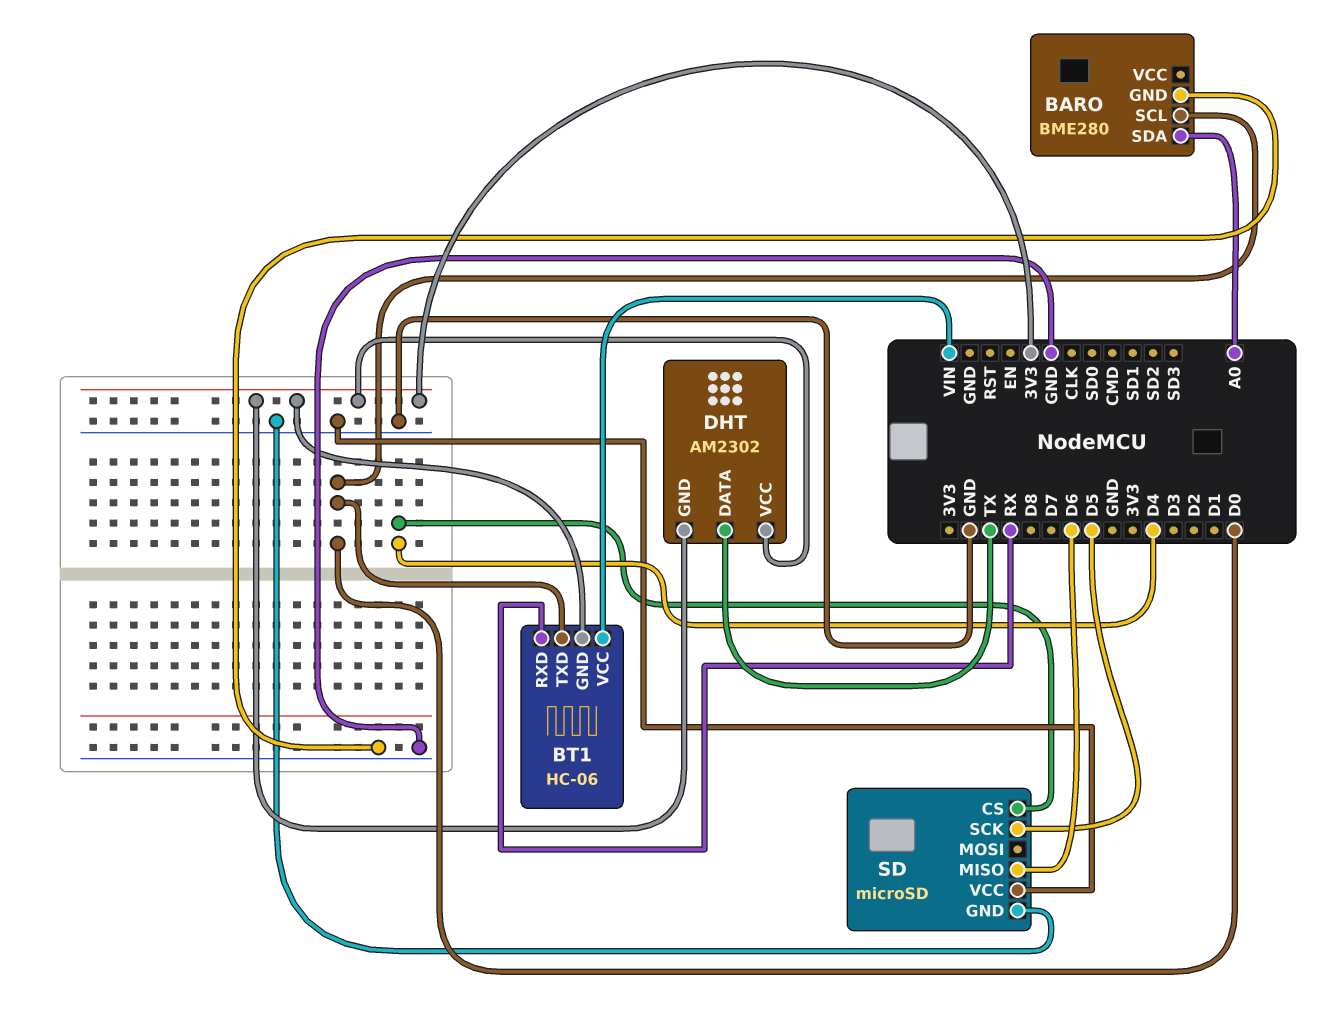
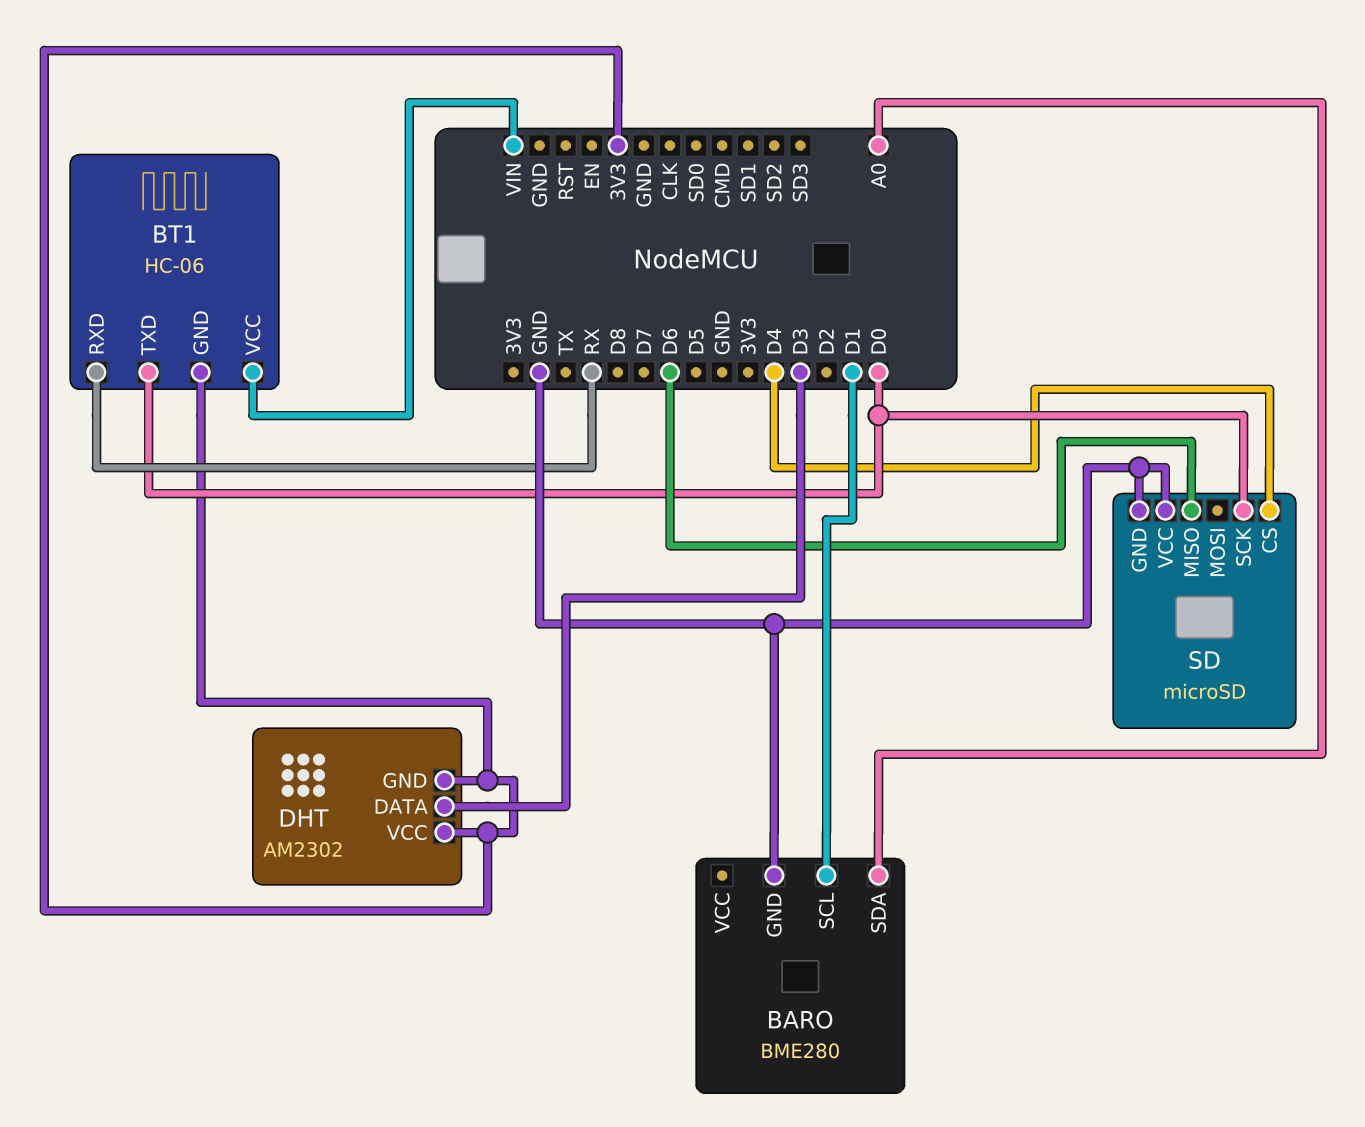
BARO pin SCL: D0 -> D1
DHT pin DATA: TX -> D3
SD pin SCK: D5 -> D0

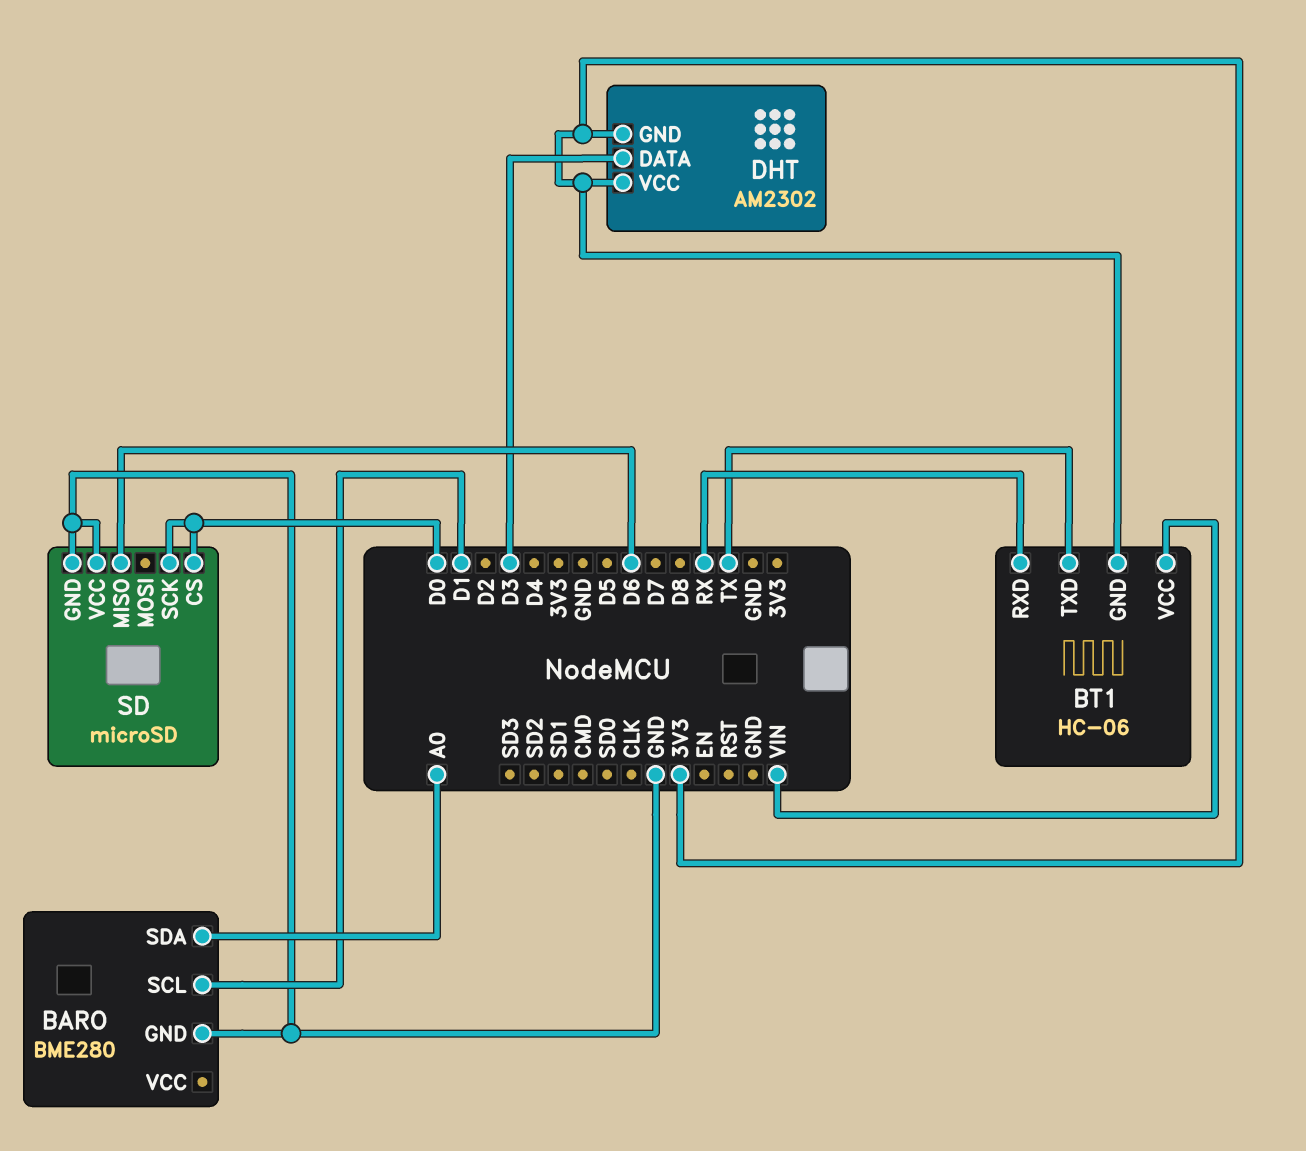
BT1 pin TXD: D0 -> TX
SD pin CS: D4 -> D0

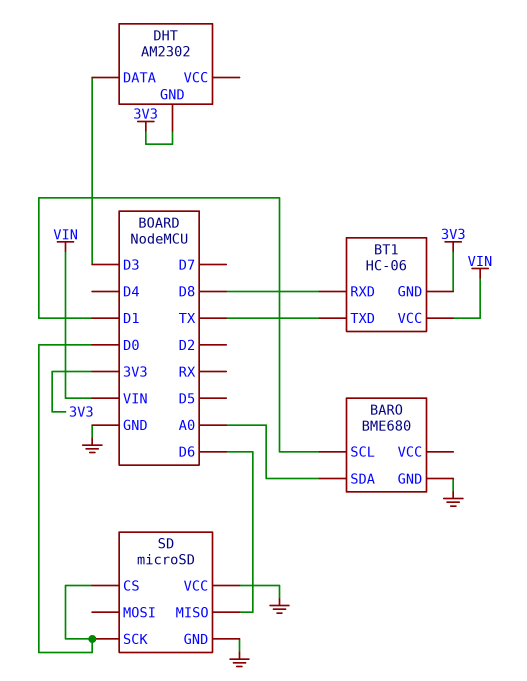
BARO: BME280 -> BME680
BT1 pin RXD: RX -> D8
DHT pin VCC: 3V3 -> none

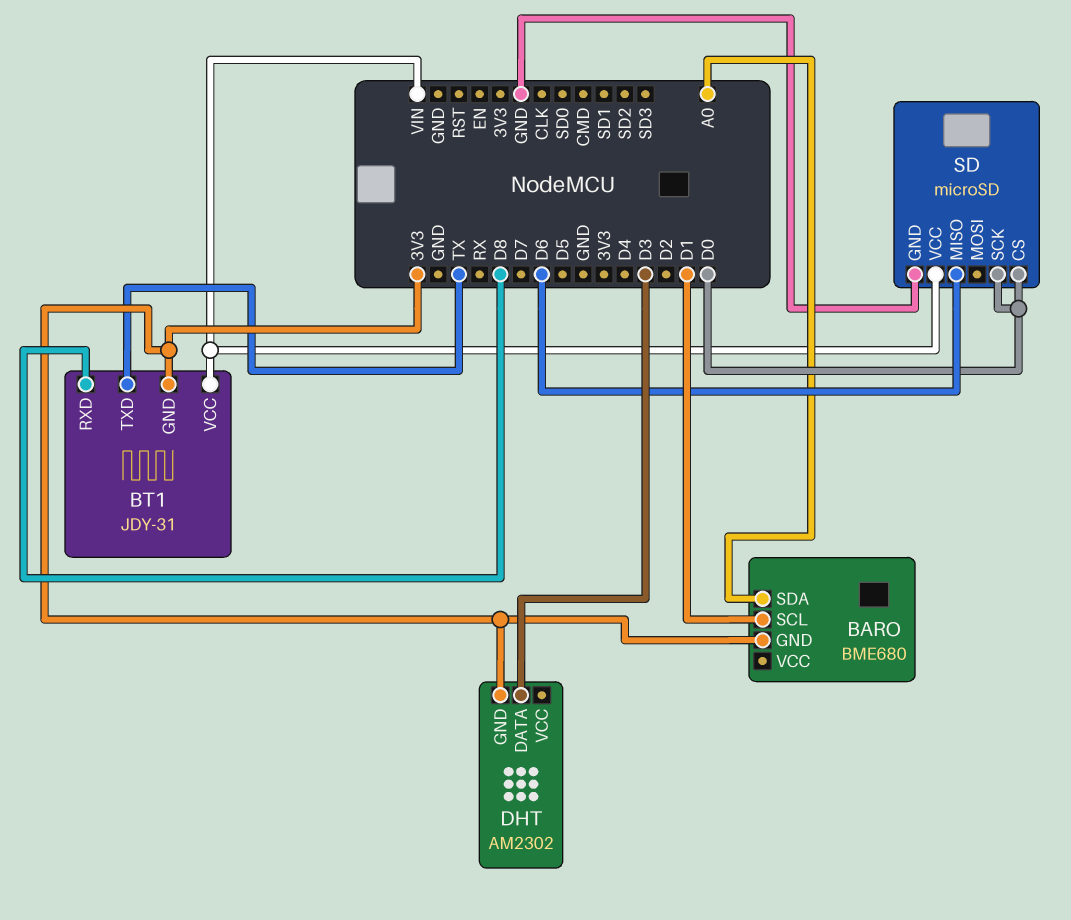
BARO pin GND: GND -> 3V3
BT1: HC-06 -> JDY-31
SD pin VCC: GND -> VIN

